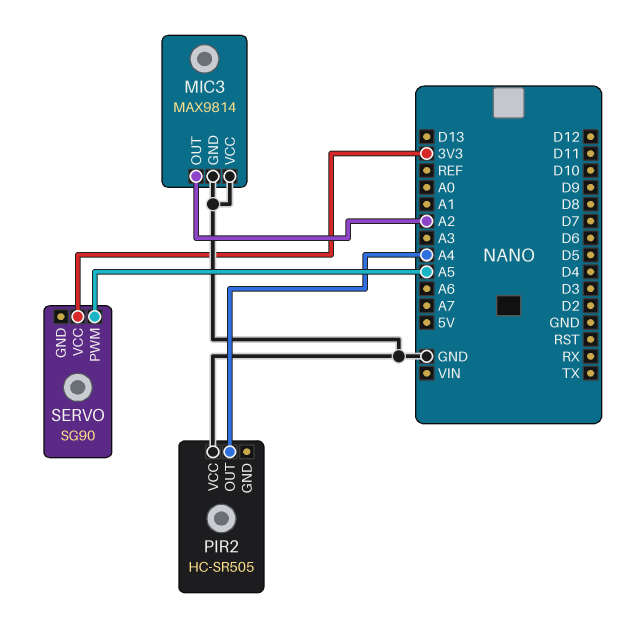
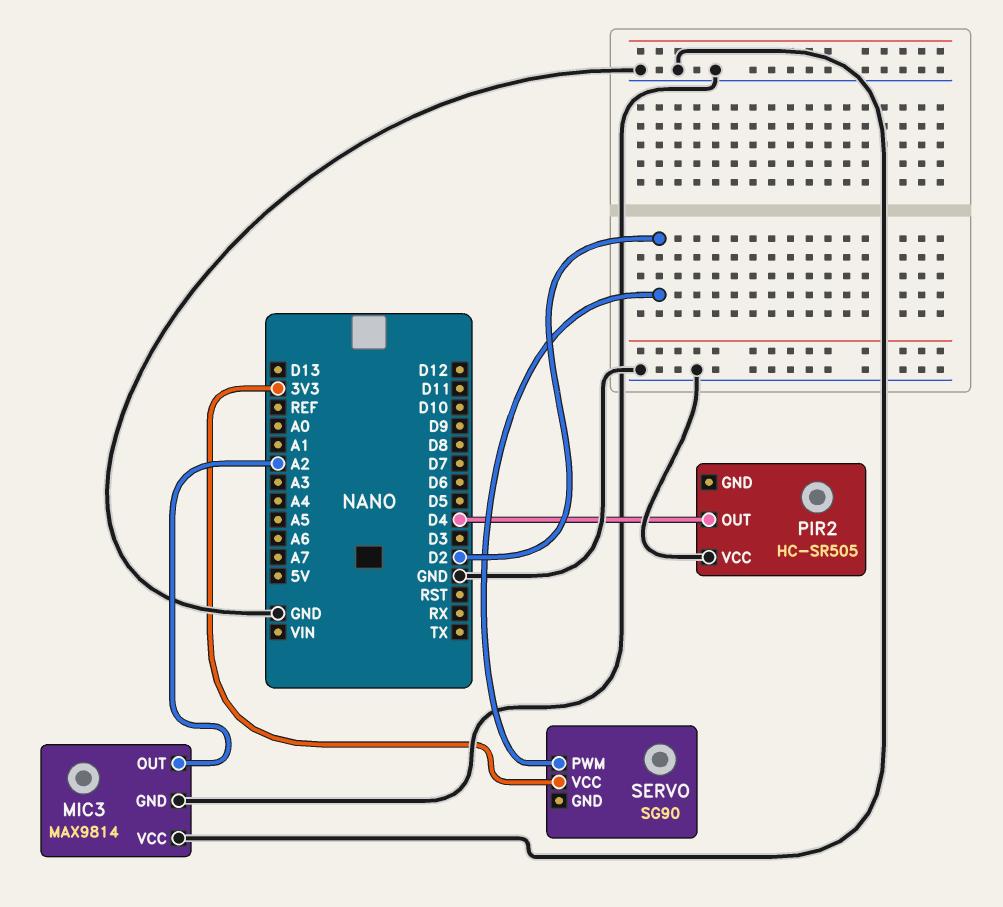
PIR2 pin OUT: A4 -> D4
SERVO pin PWM: A5 -> D2

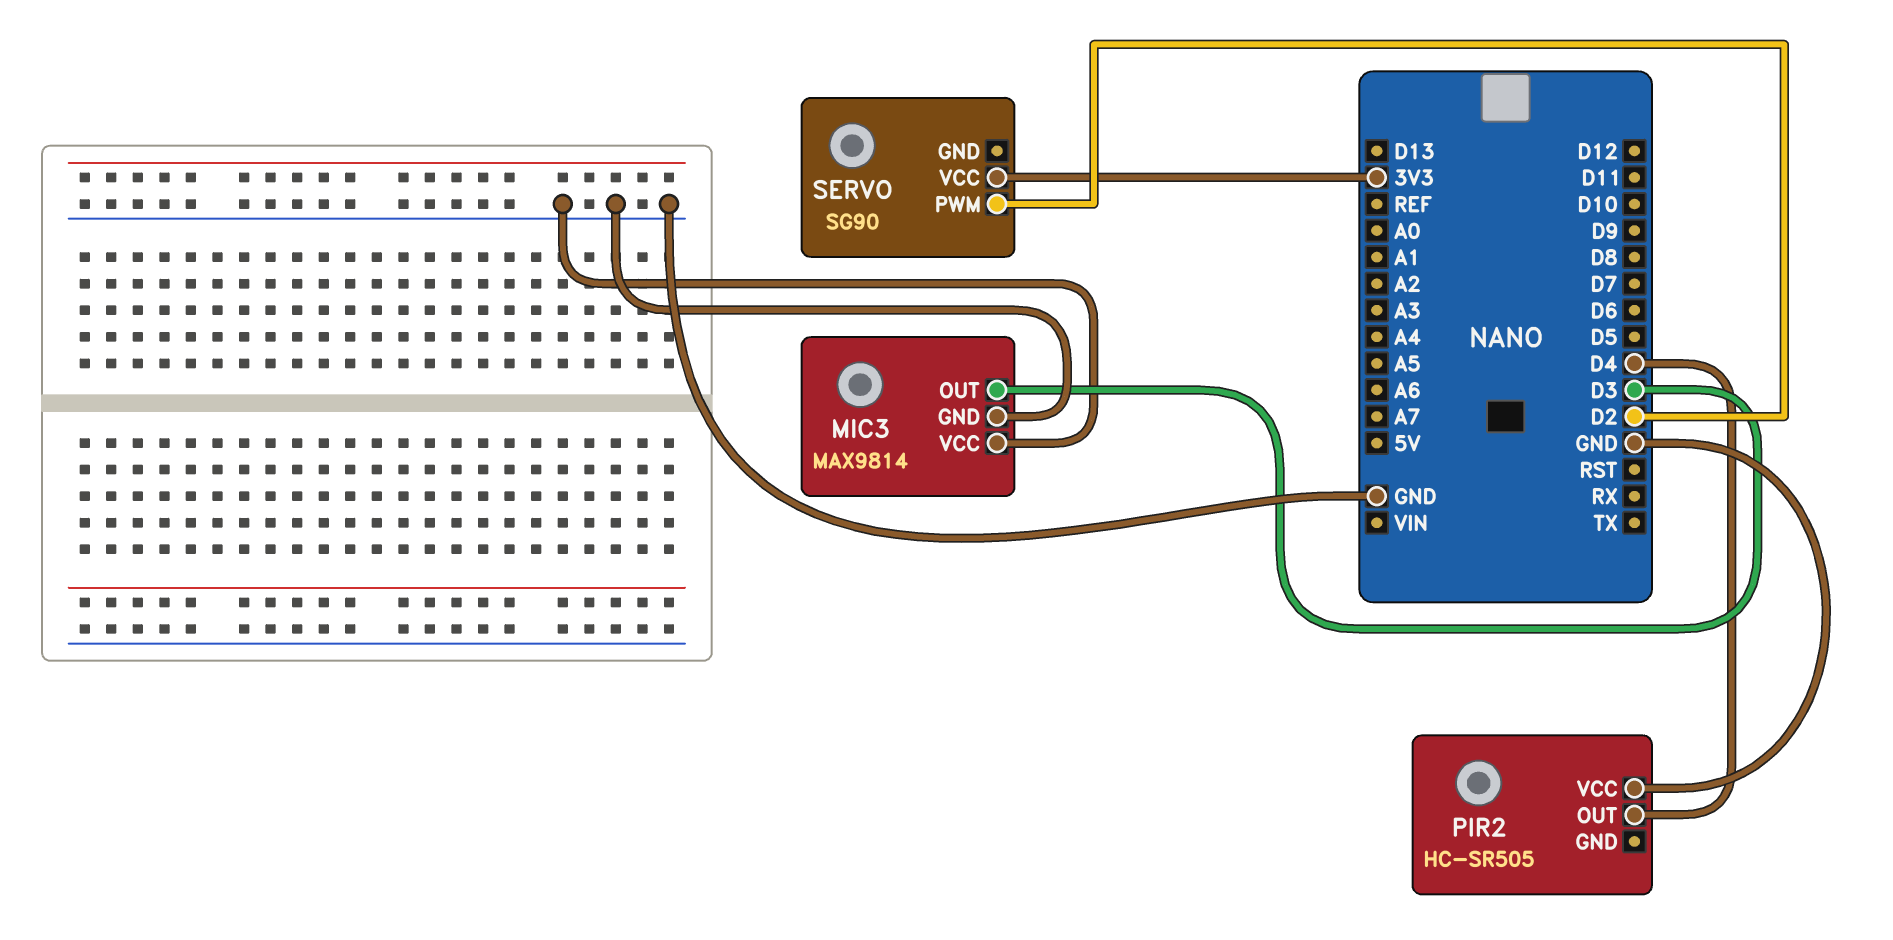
MIC3 pin OUT: A2 -> D3

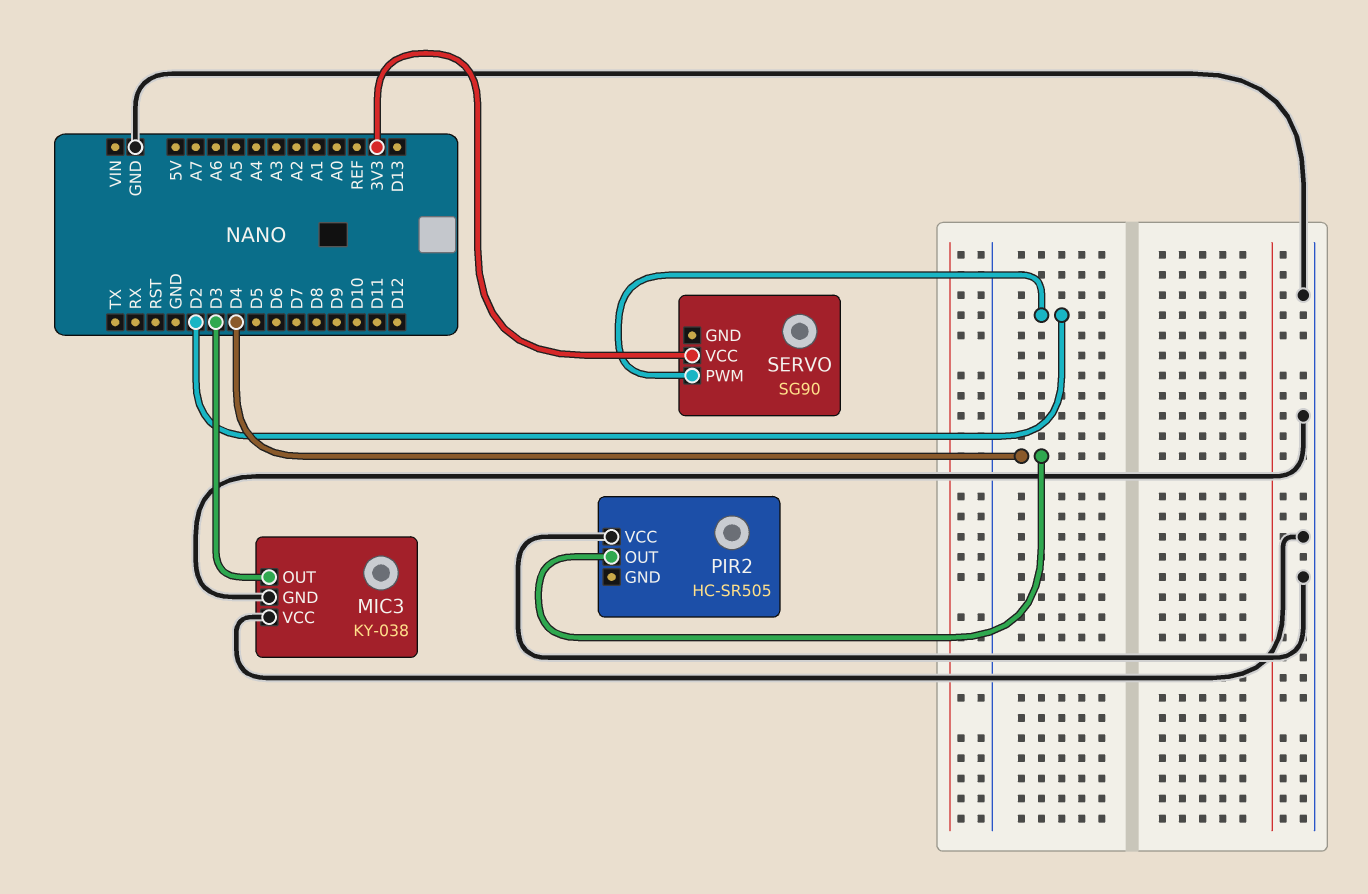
MIC3: MAX9814 -> KY-038

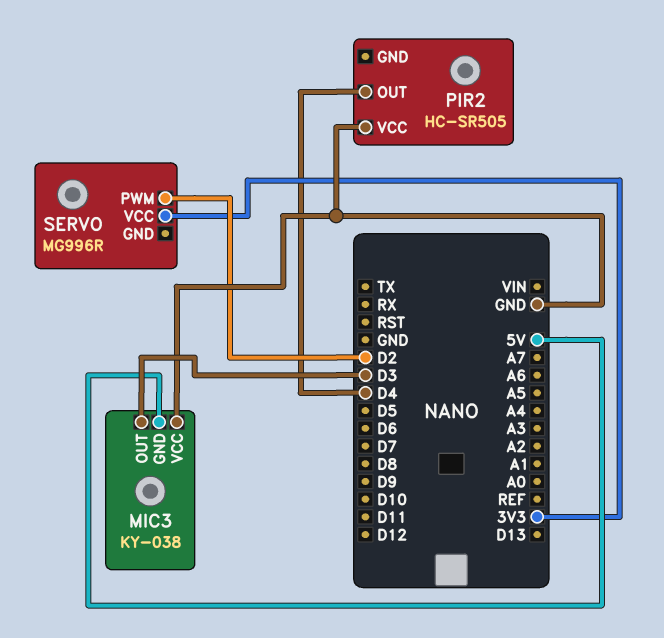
MIC3 pin GND: GND -> 5V
SERVO: SG90 -> MG996R

